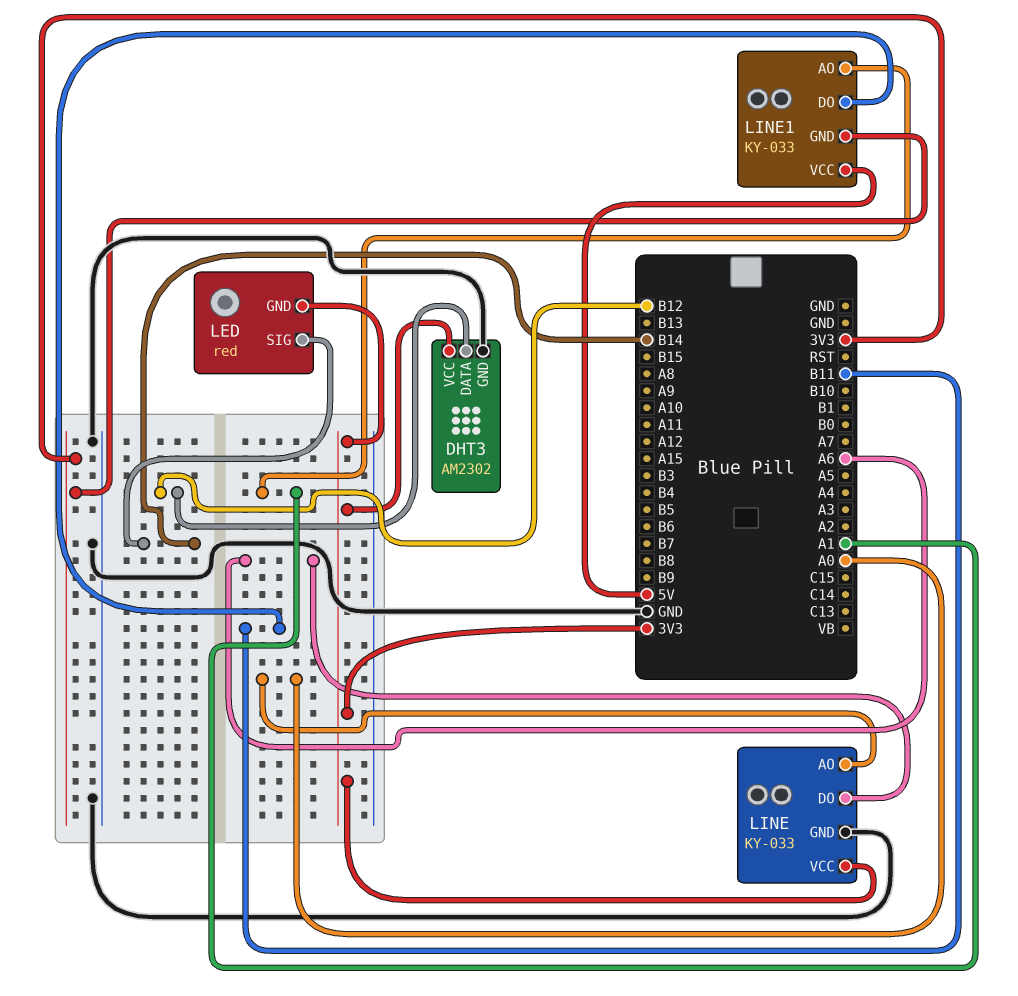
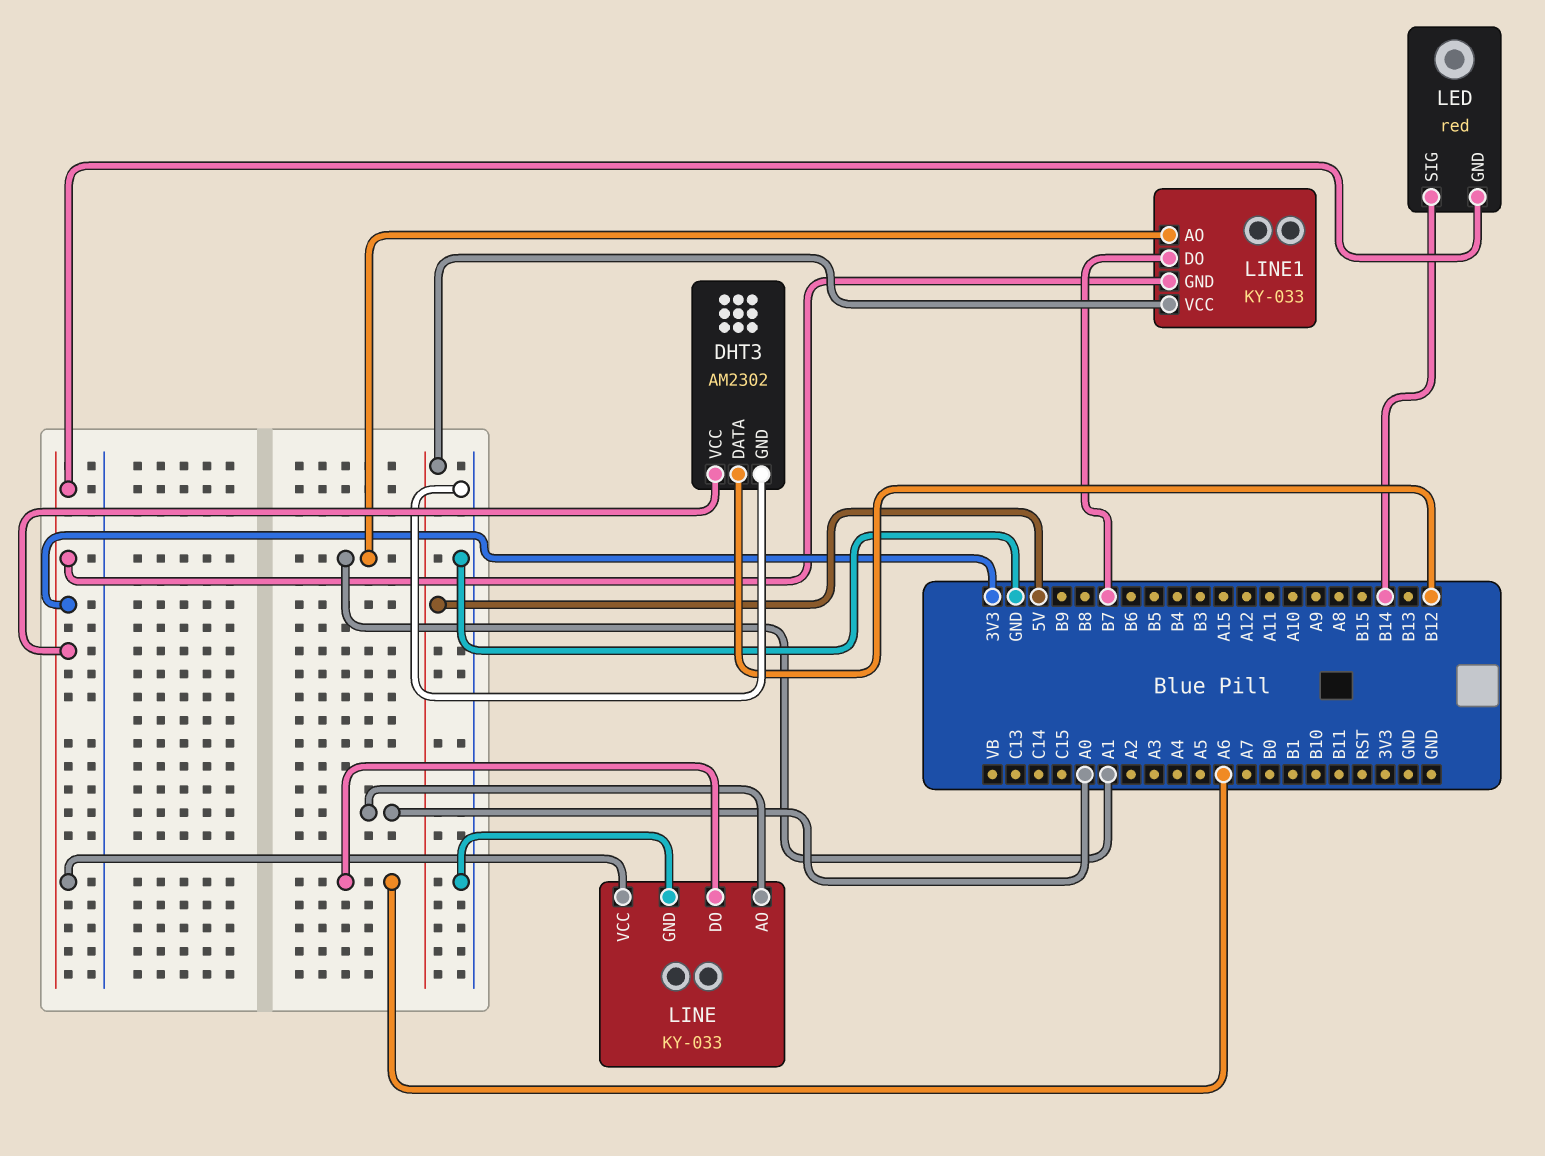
LINE1 pin DO: B11 -> B7

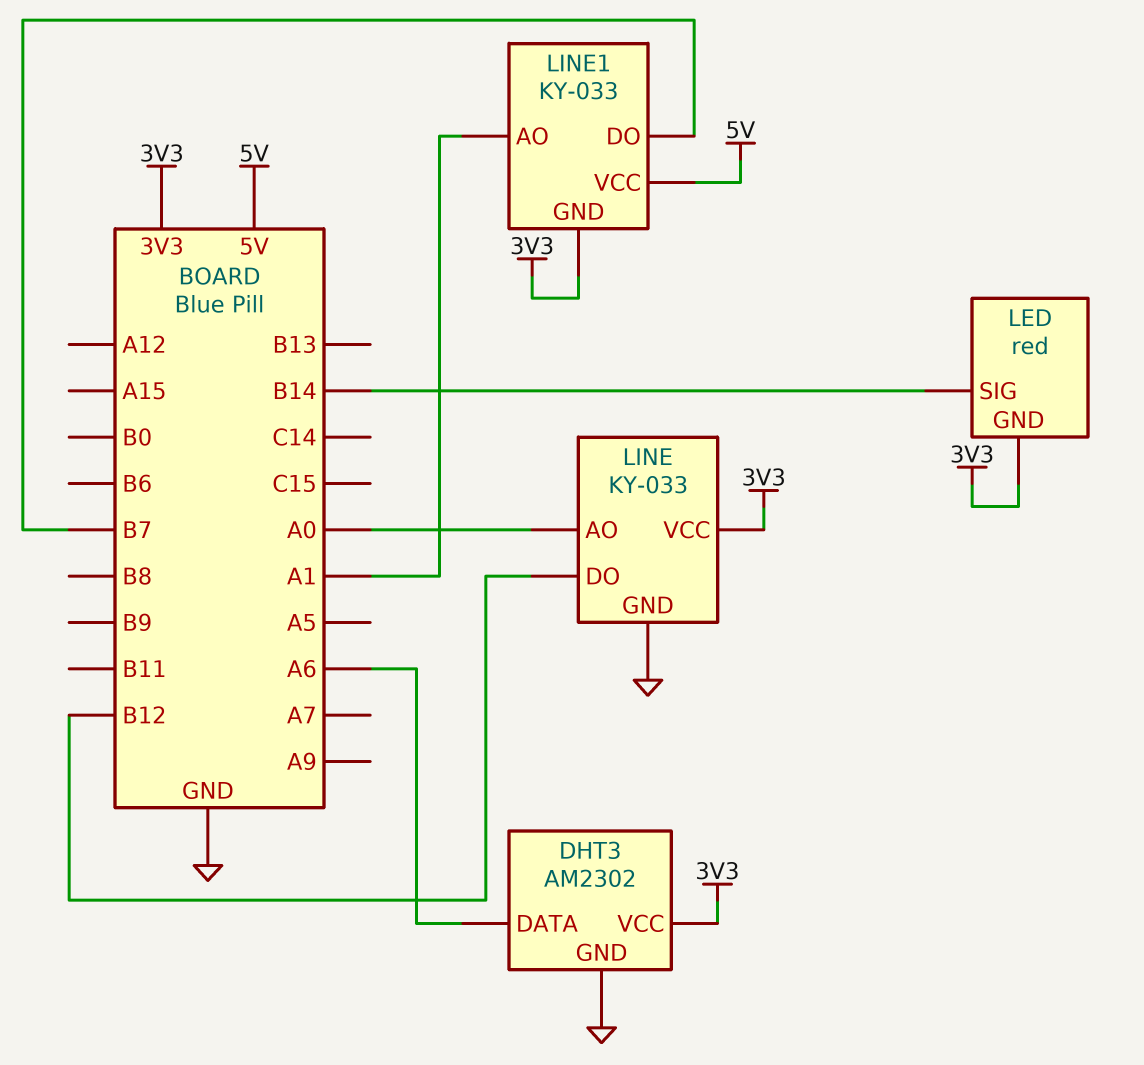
DHT3 pin DATA: B12 -> A6
LINE pin DO: A6 -> B12

